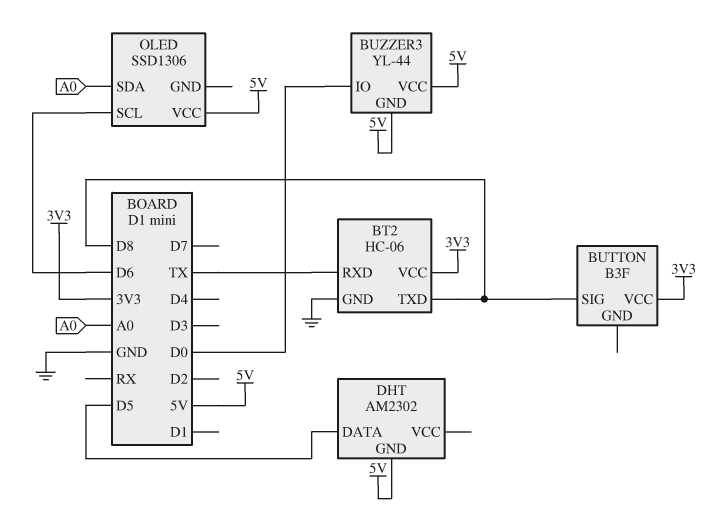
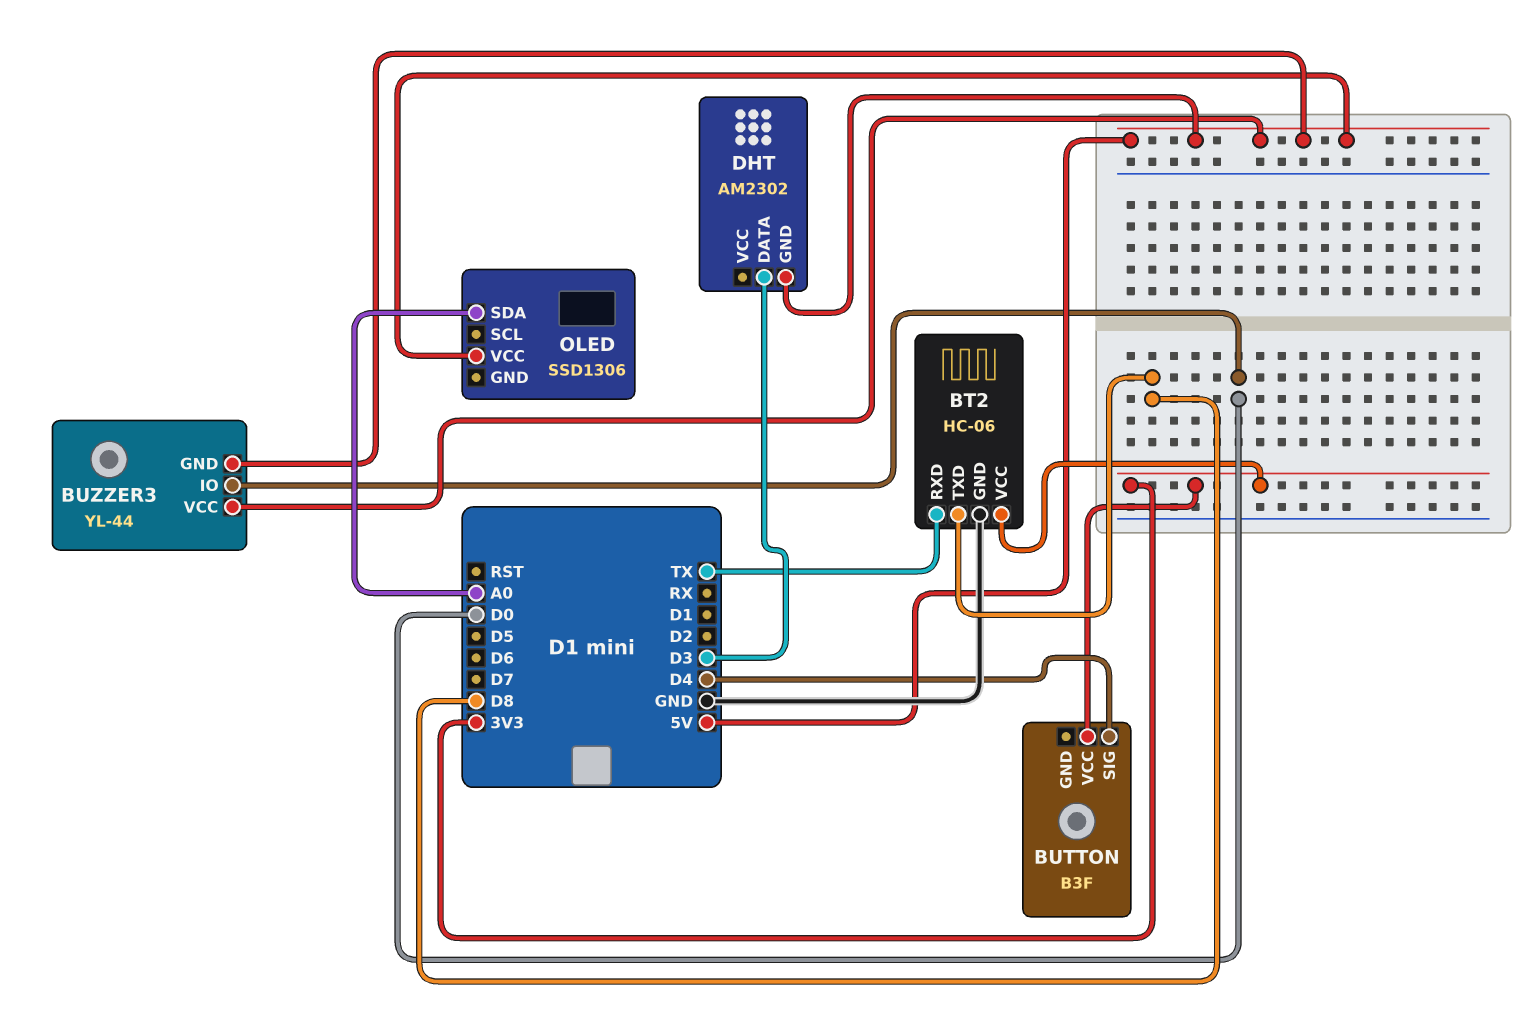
BUTTON pin SIG: D8 -> D4
DHT pin DATA: D5 -> D3
OLED pin SCL: D6 -> none

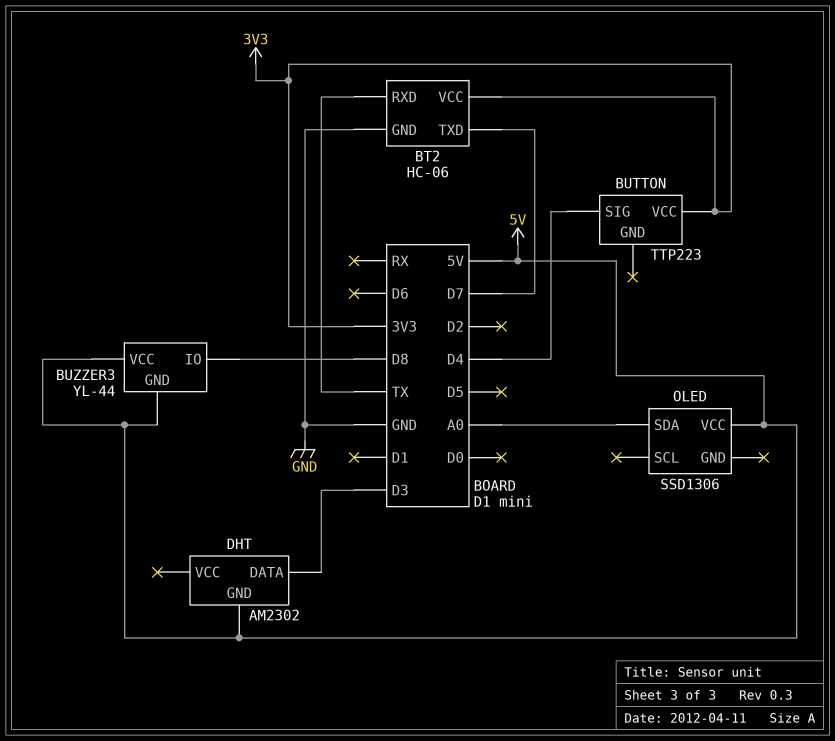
BT2 pin TXD: D8 -> D7
BUTTON: B3F -> TTP223
BUZZER3 pin IO: D0 -> D8

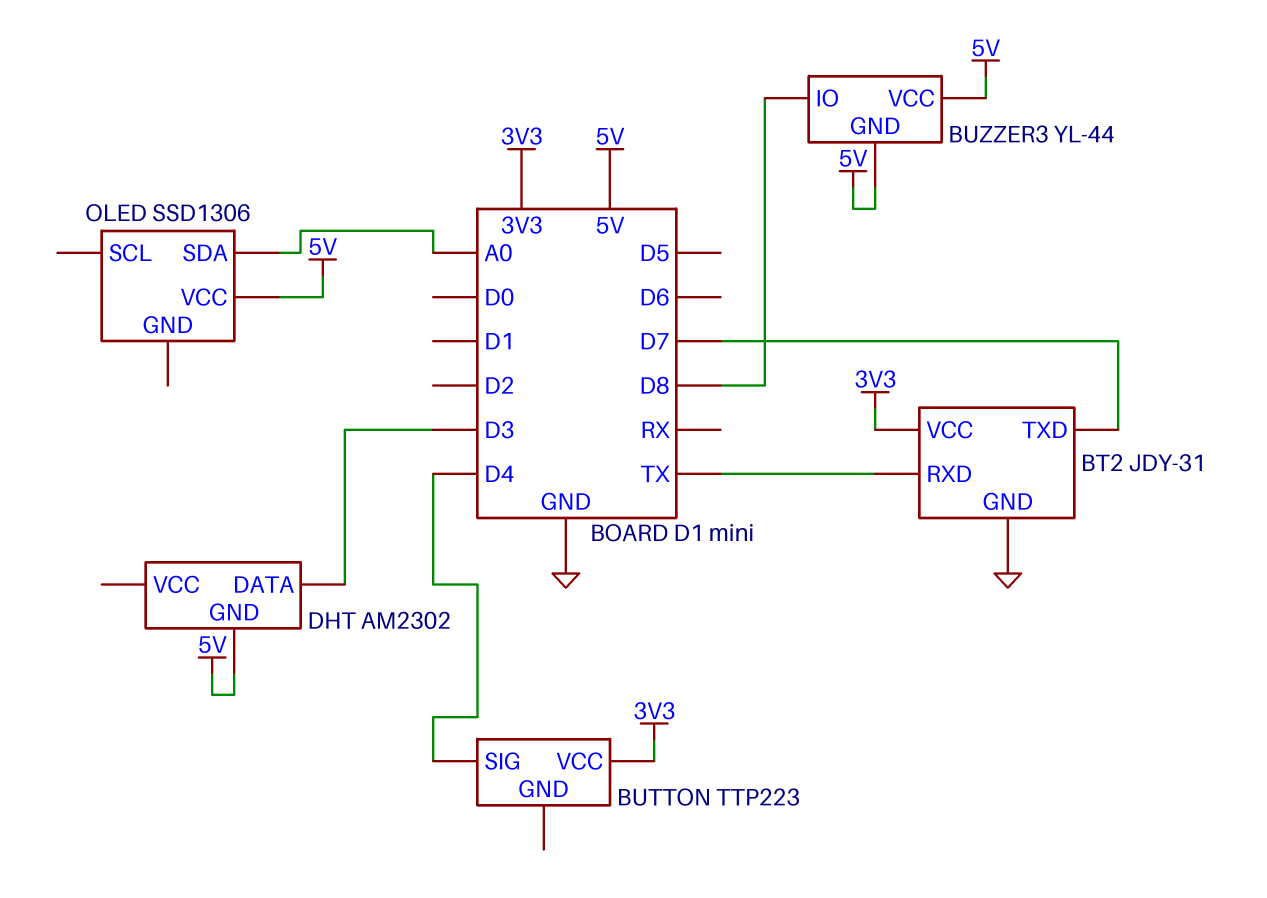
BT2: HC-06 -> JDY-31

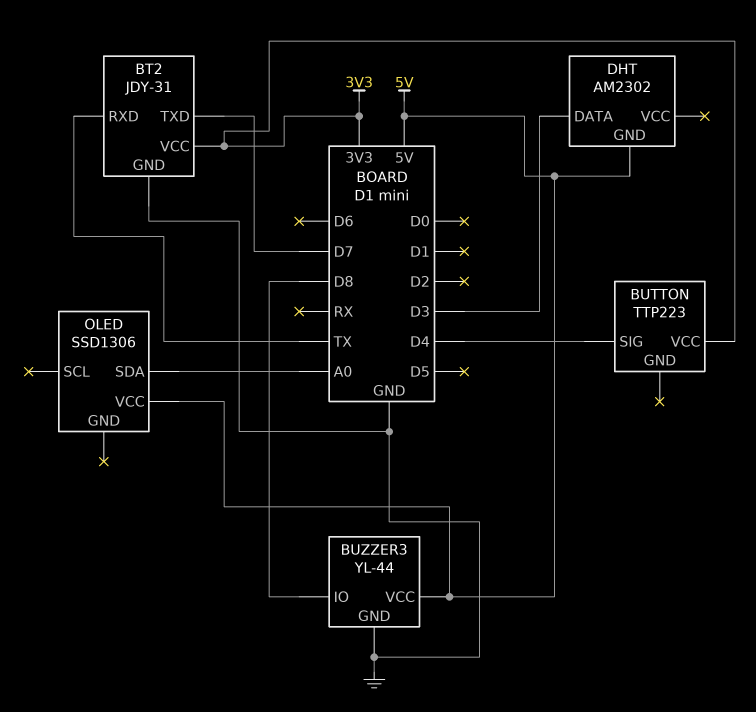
BUZZER3 pin GND: 5V -> GND

